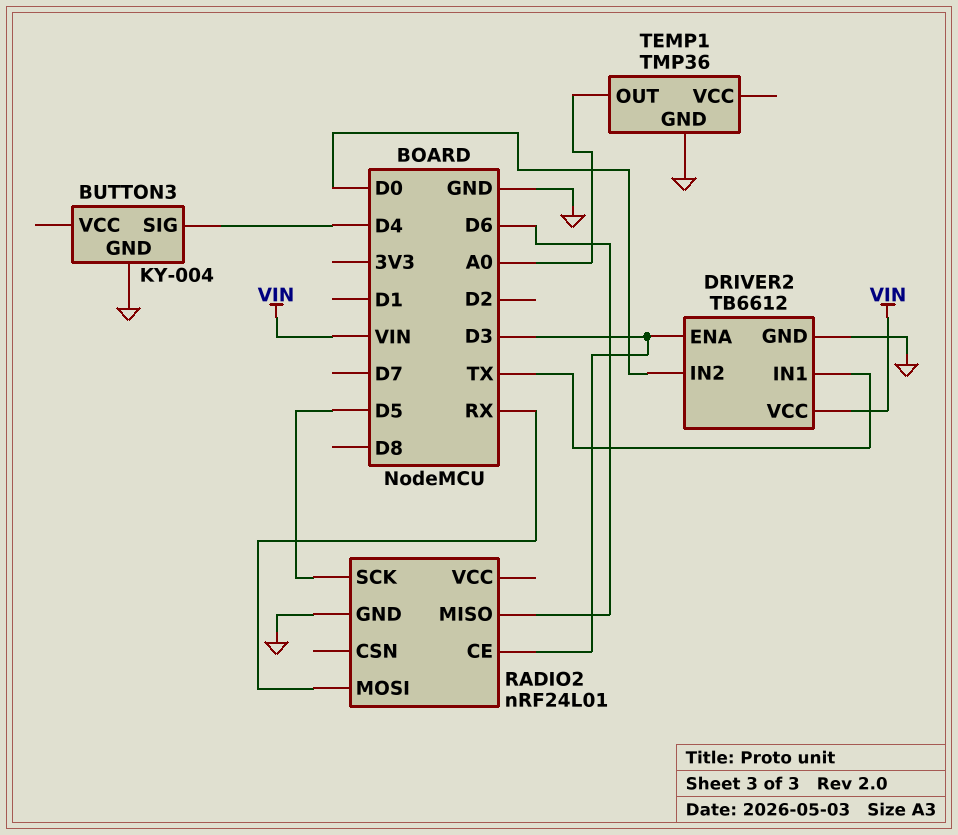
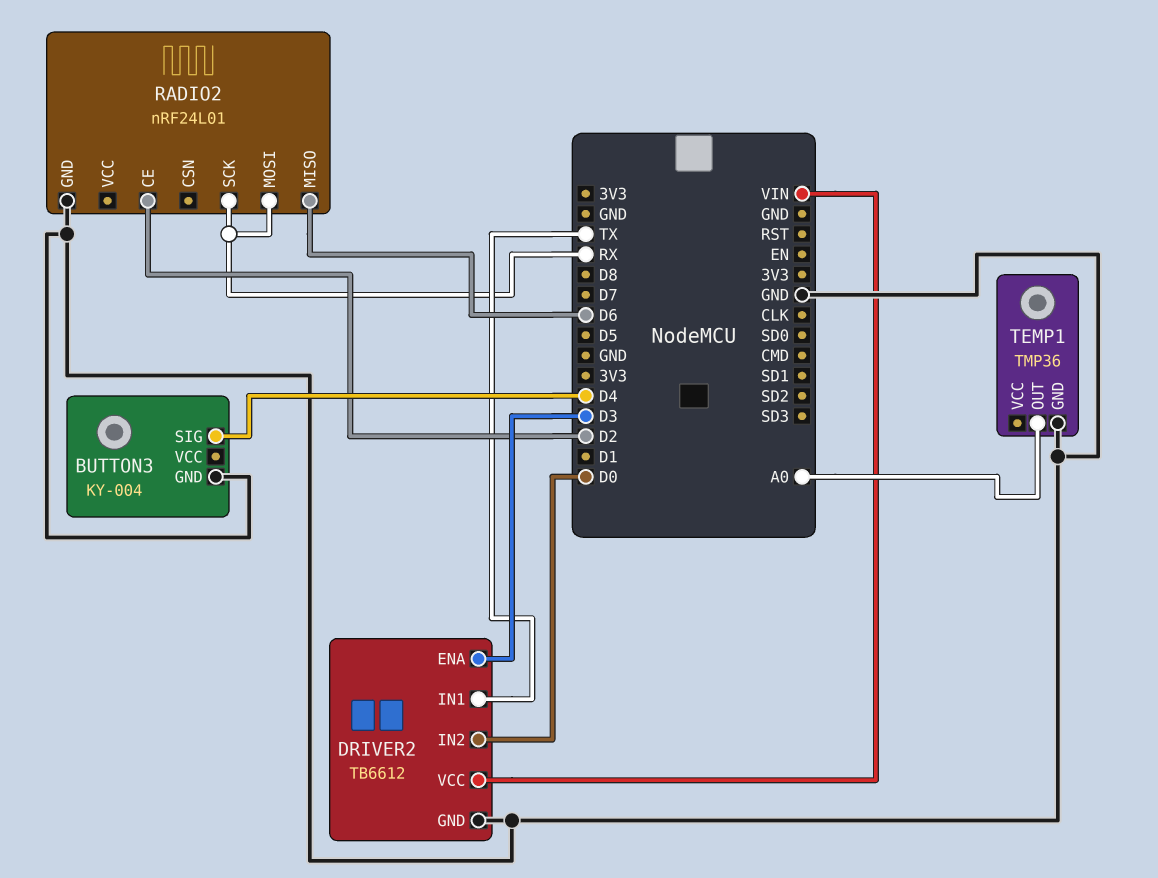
RADIO2 pin CE: D3 -> D2
RADIO2 pin SCK: D5 -> RX

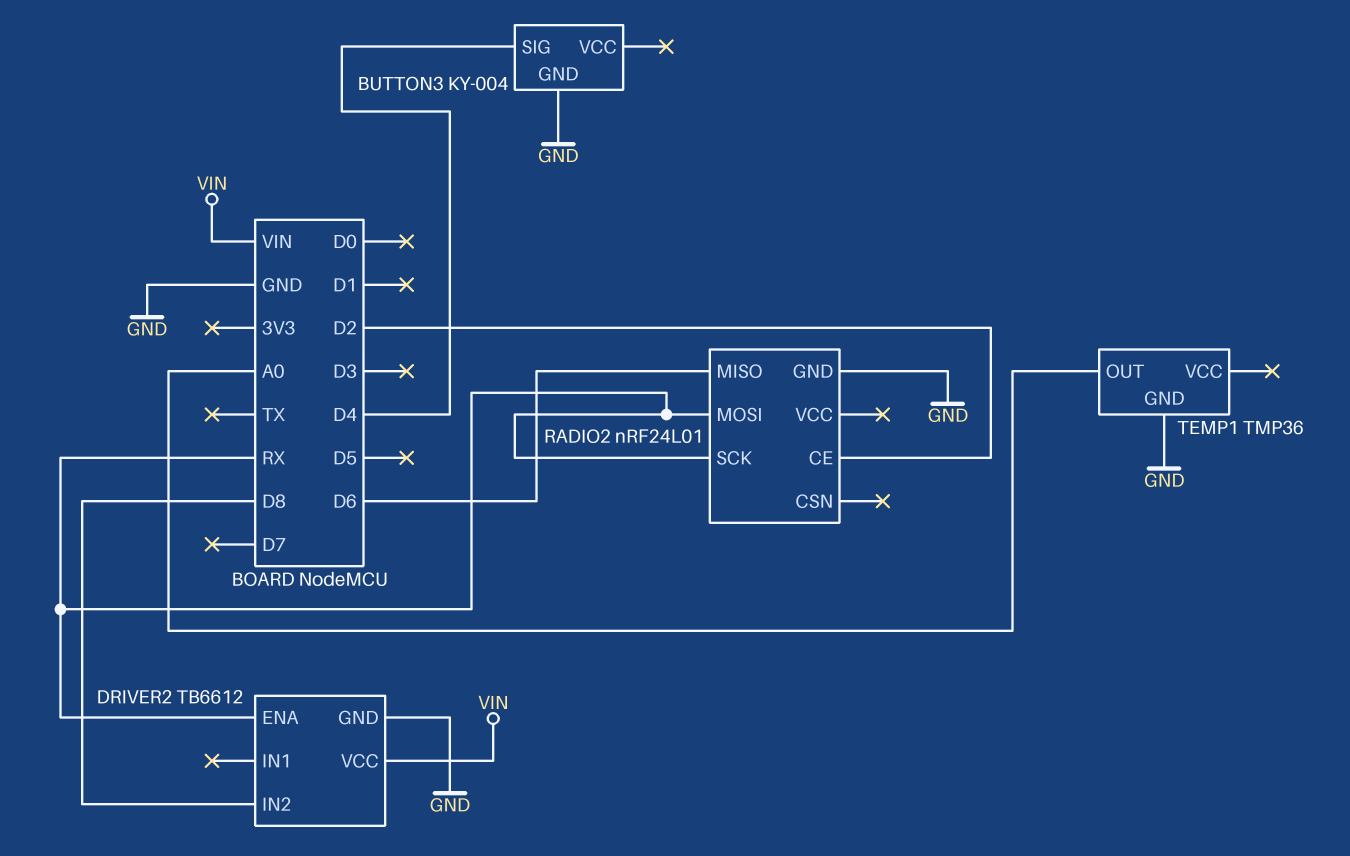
DRIVER2 pin ENA: D3 -> RX
DRIVER2 pin IN1: TX -> none
DRIVER2 pin IN2: D0 -> D8

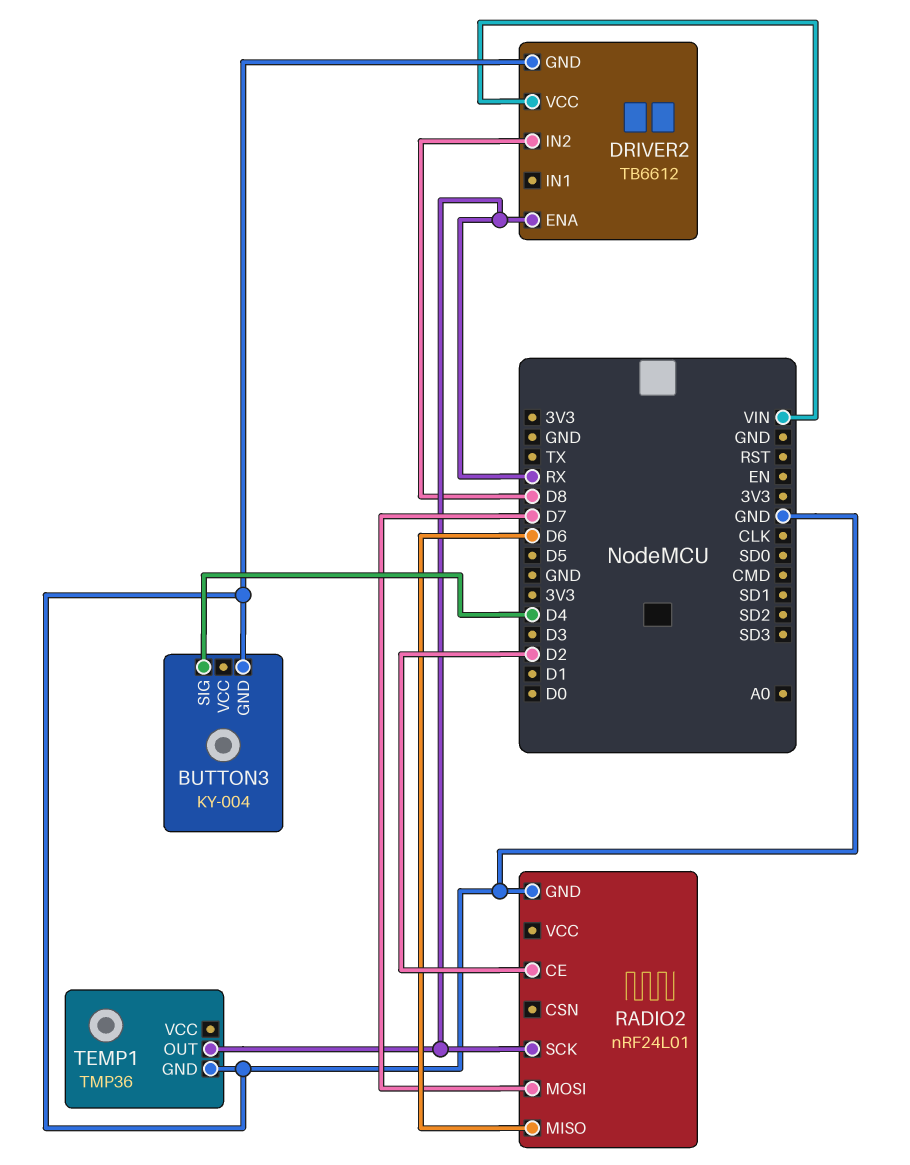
RADIO2 pin MOSI: RX -> D7
TEMP1 pin OUT: A0 -> RX

